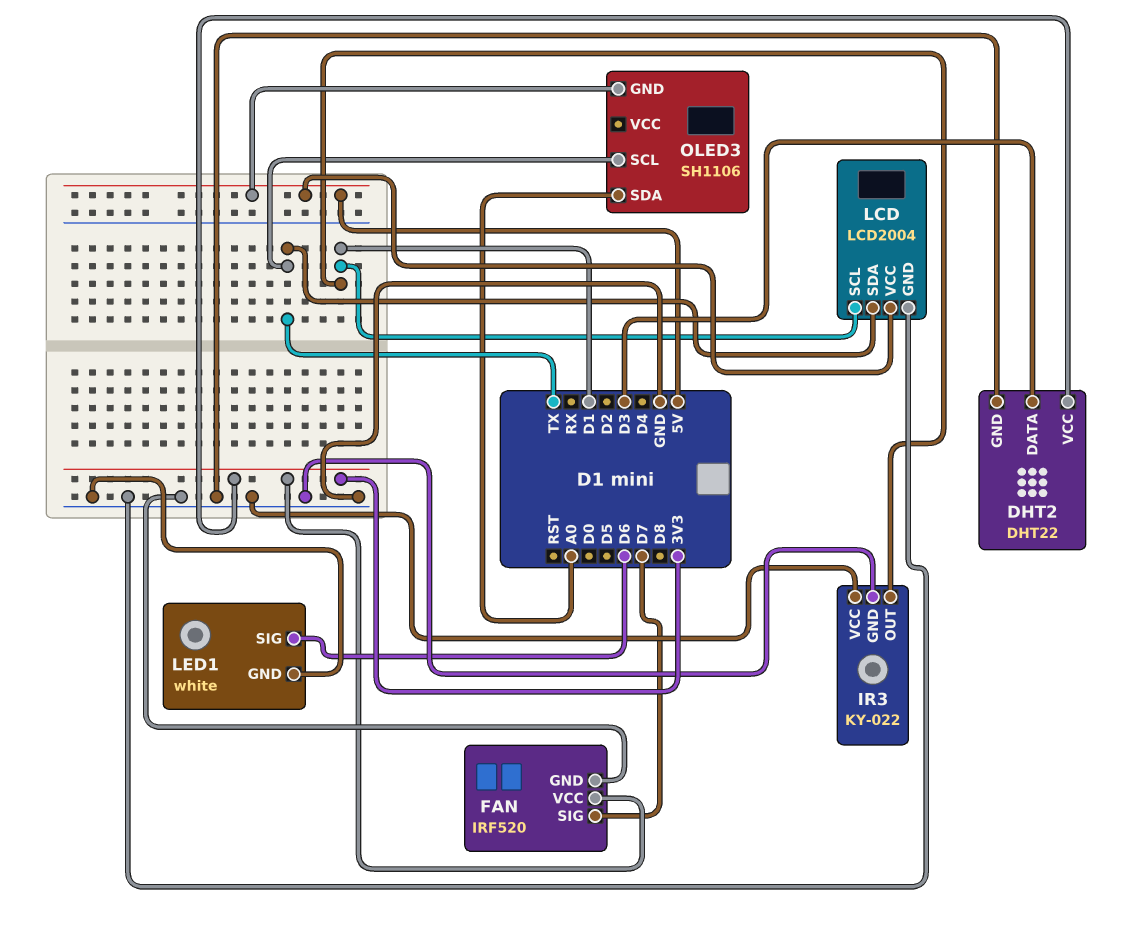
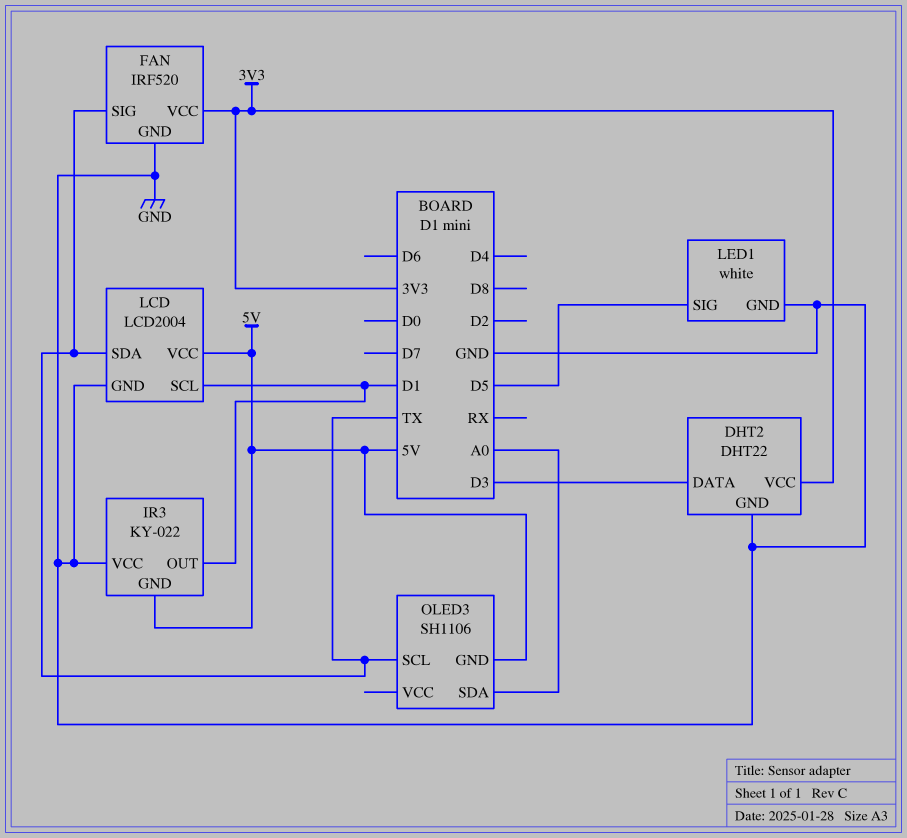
FAN pin SIG: D7 -> TX
IR3 pin GND: GND -> 5V
LED1 pin SIG: D6 -> D5

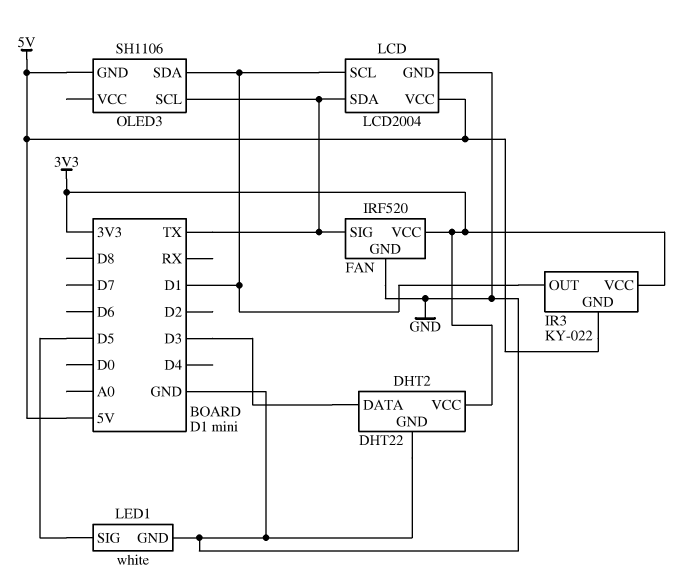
IR3 pin VCC: GND -> 3V3
OLED3 pin SDA: A0 -> D1

